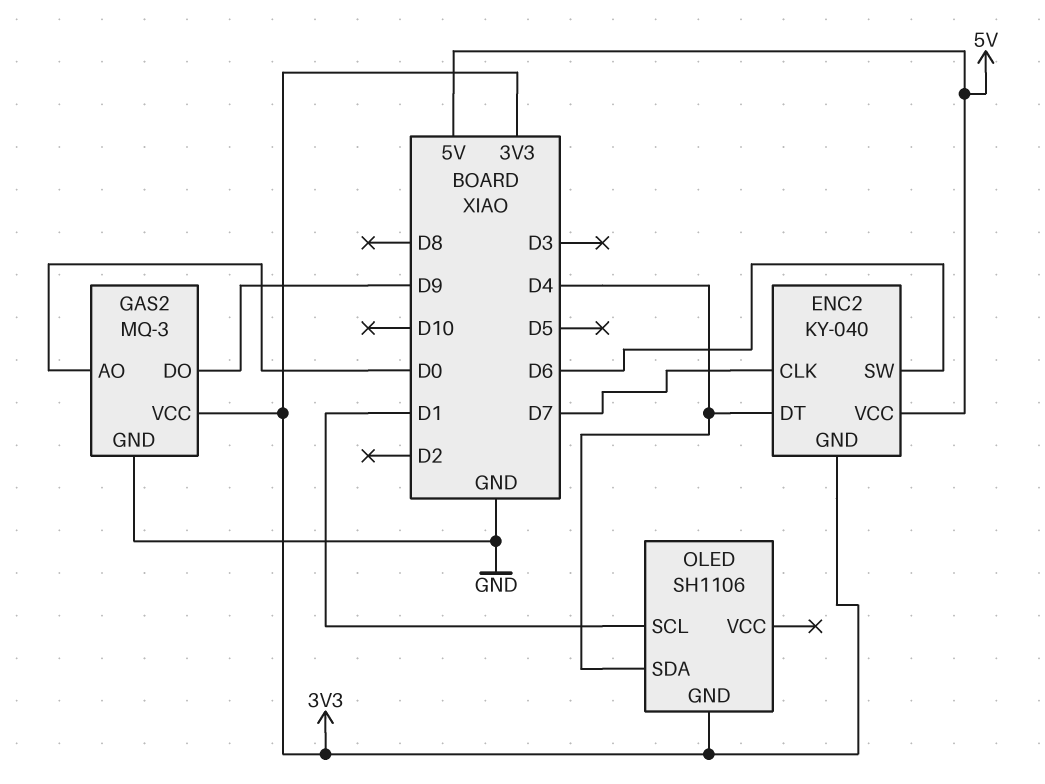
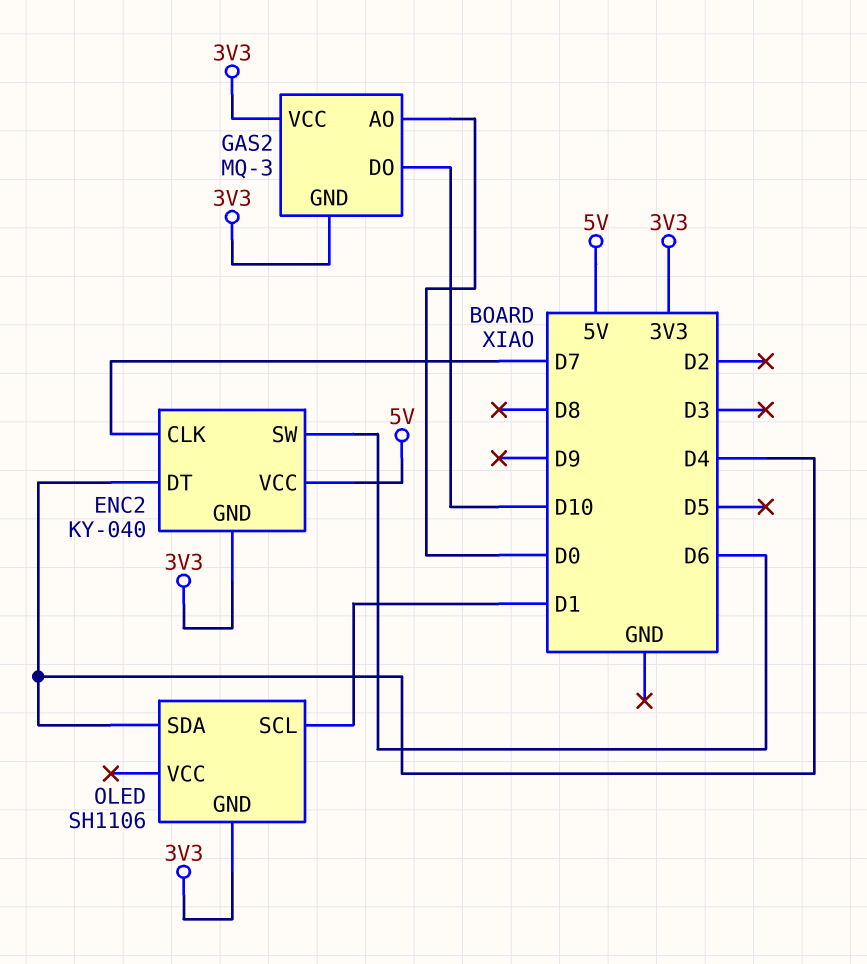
GAS2 pin DO: D9 -> D10
GAS2 pin GND: GND -> 3V3

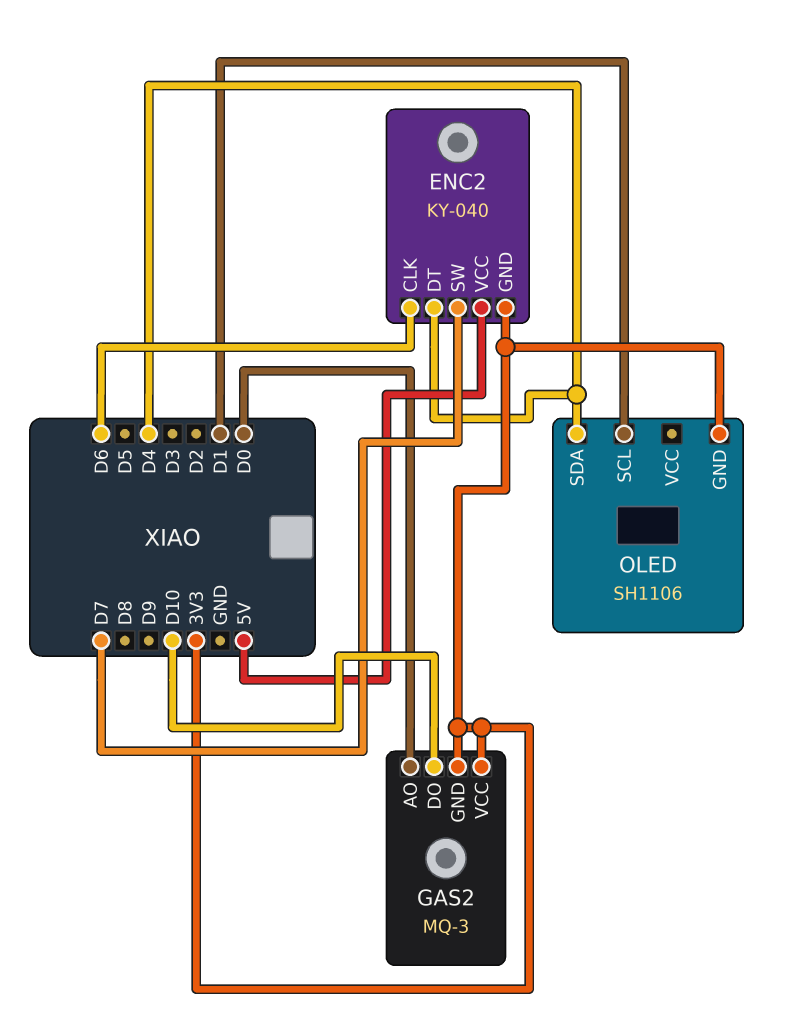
ENC2 pin CLK: D7 -> D6
ENC2 pin SW: D6 -> D7

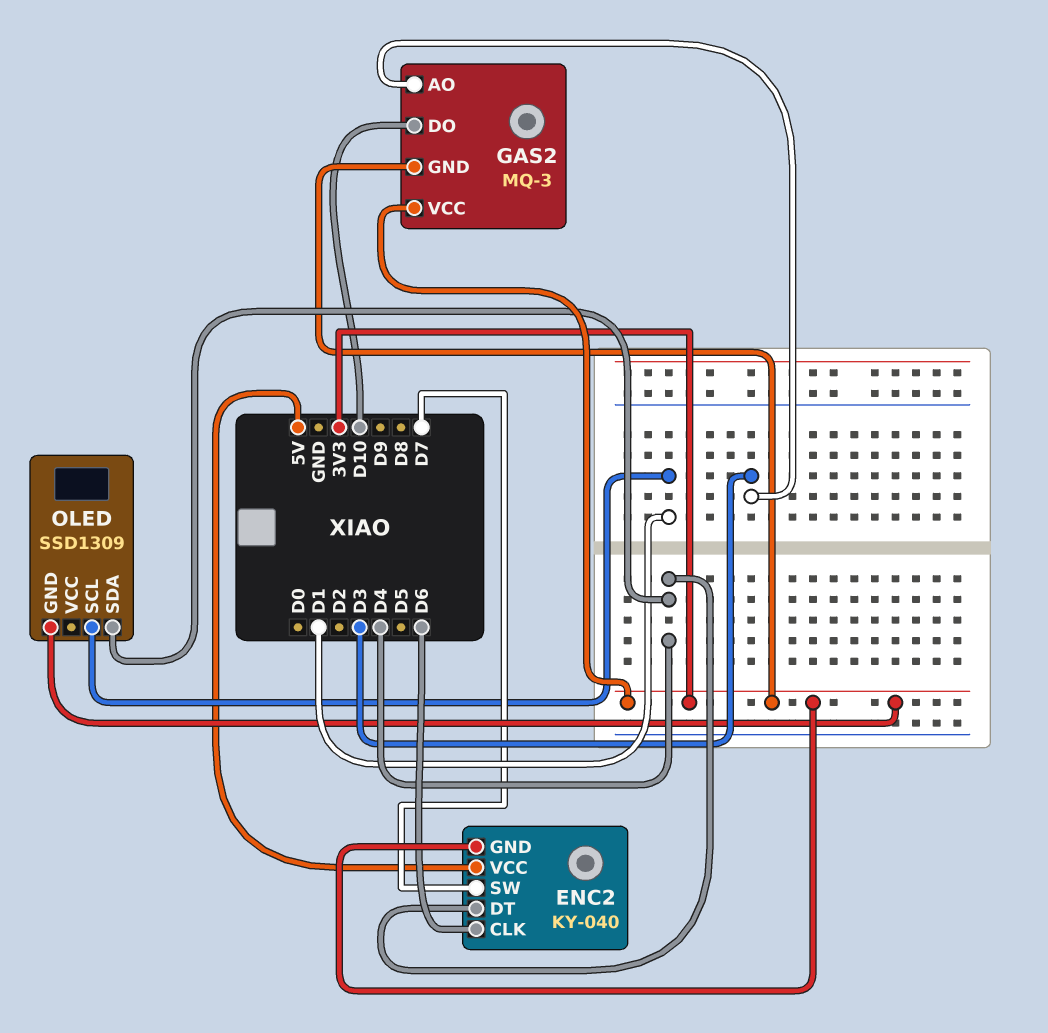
GAS2 pin AO: D0 -> D3
OLED: SH1106 -> SSD1309

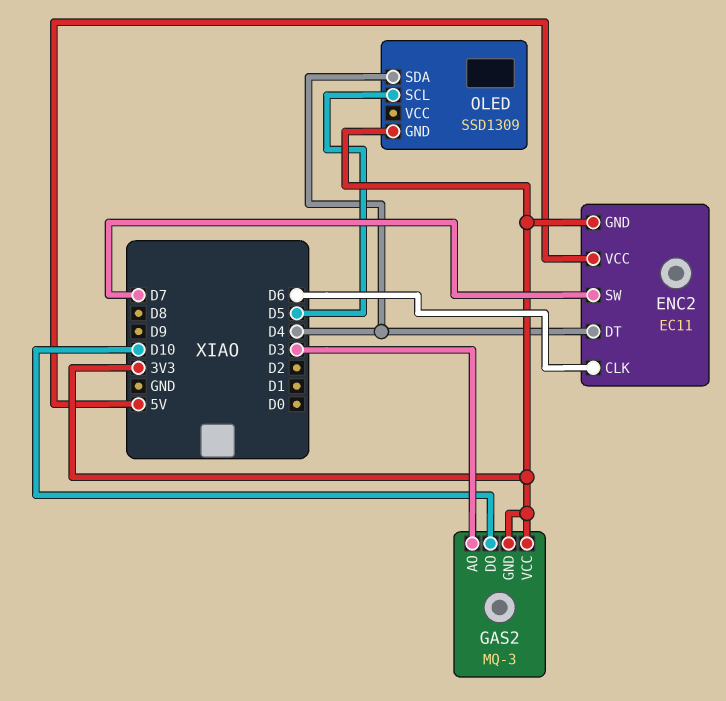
ENC2: KY-040 -> EC11
OLED pin SCL: D1 -> D5

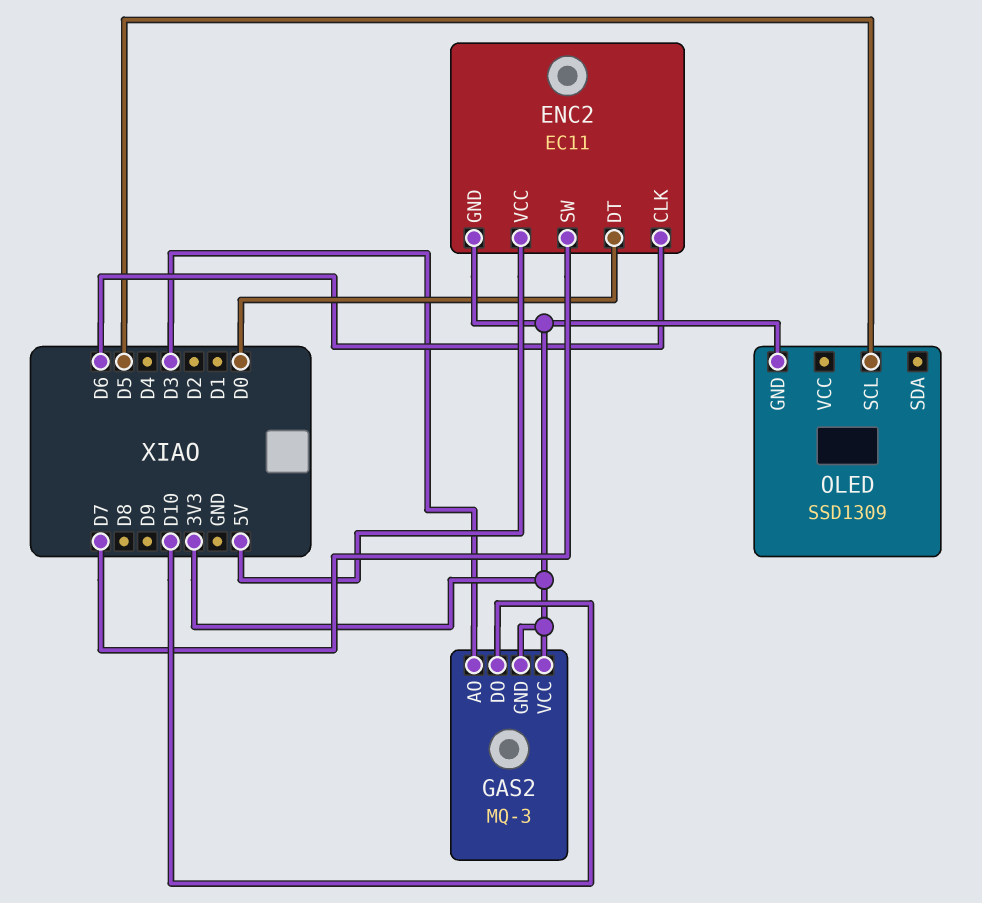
ENC2 pin DT: D4 -> D0
OLED pin SDA: D4 -> none

